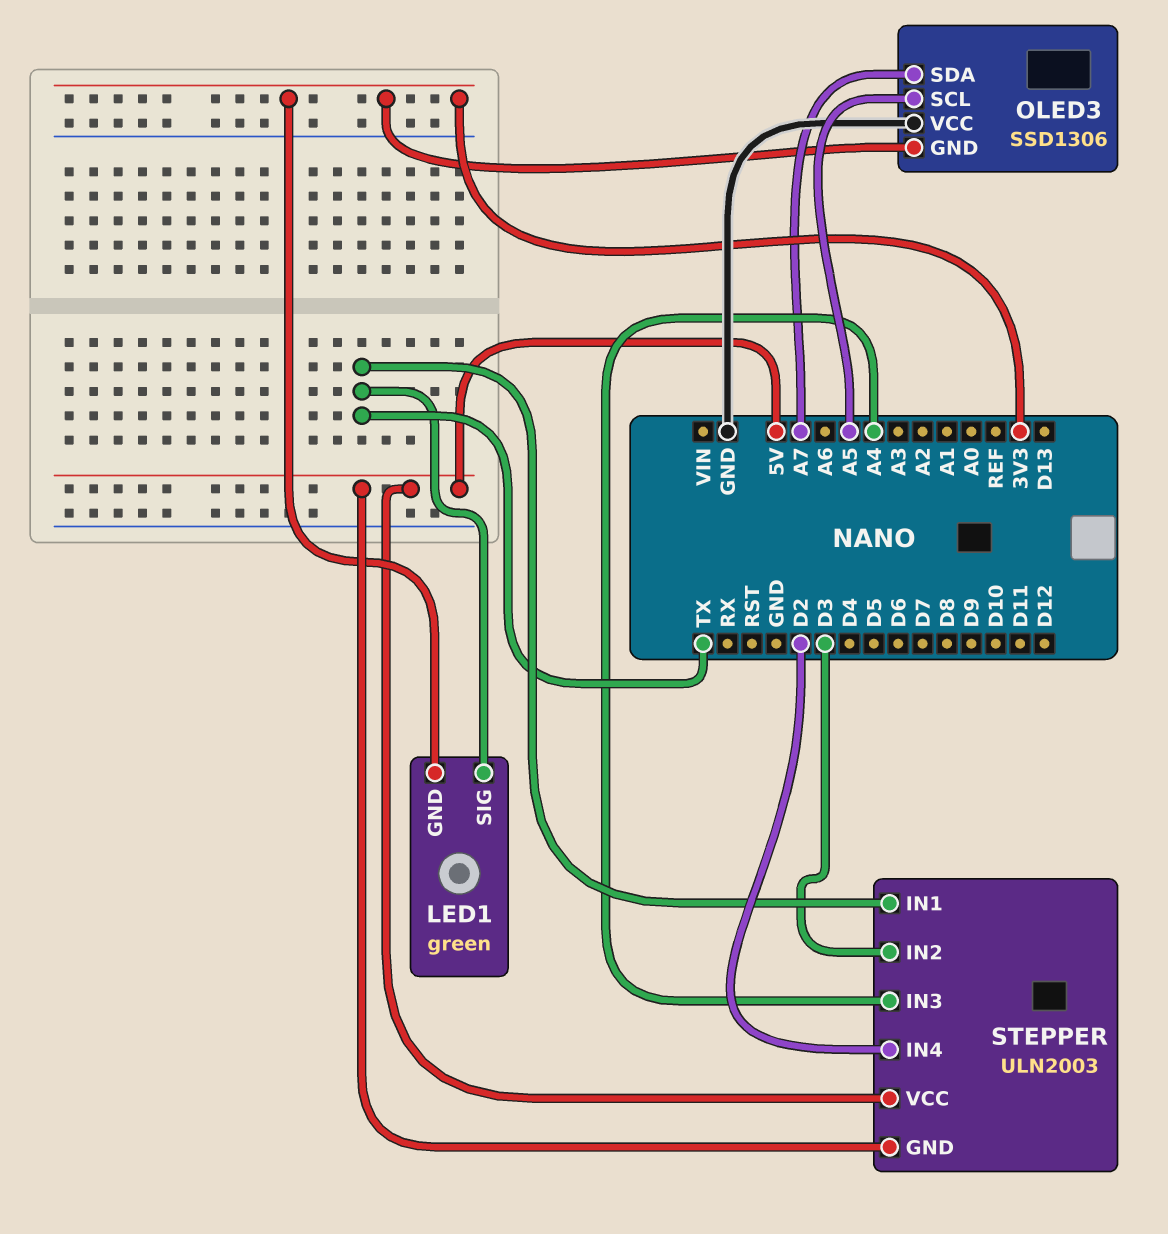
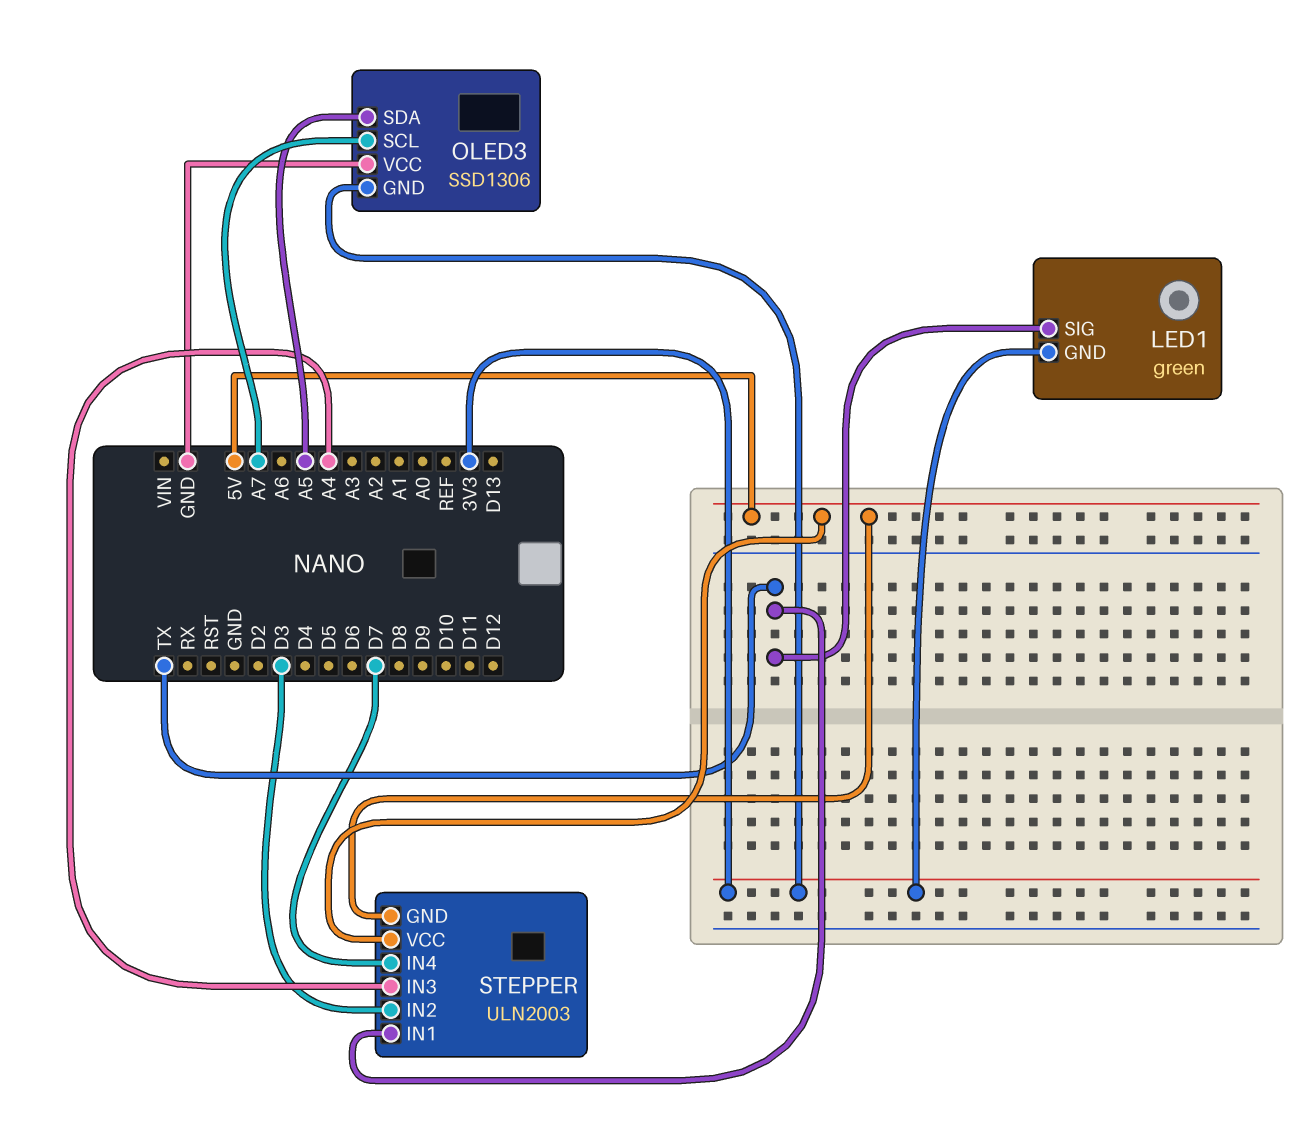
OLED3 pin SCL: A5 -> A7
OLED3 pin SDA: A7 -> A5
STEPPER pin IN4: D2 -> D7

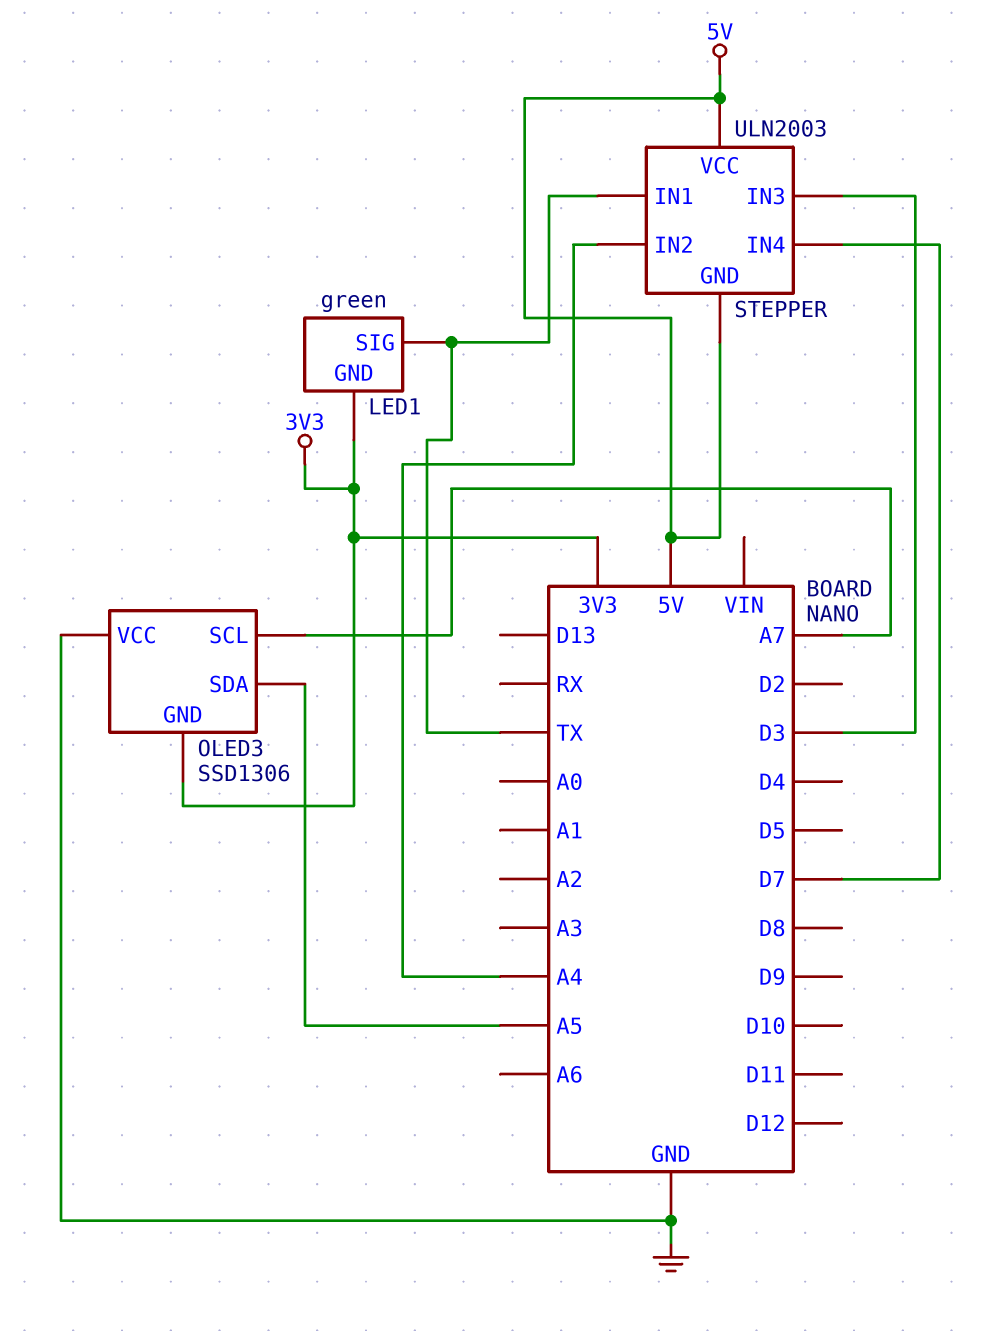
STEPPER pin IN2: D3 -> A4
STEPPER pin IN3: A4 -> D3

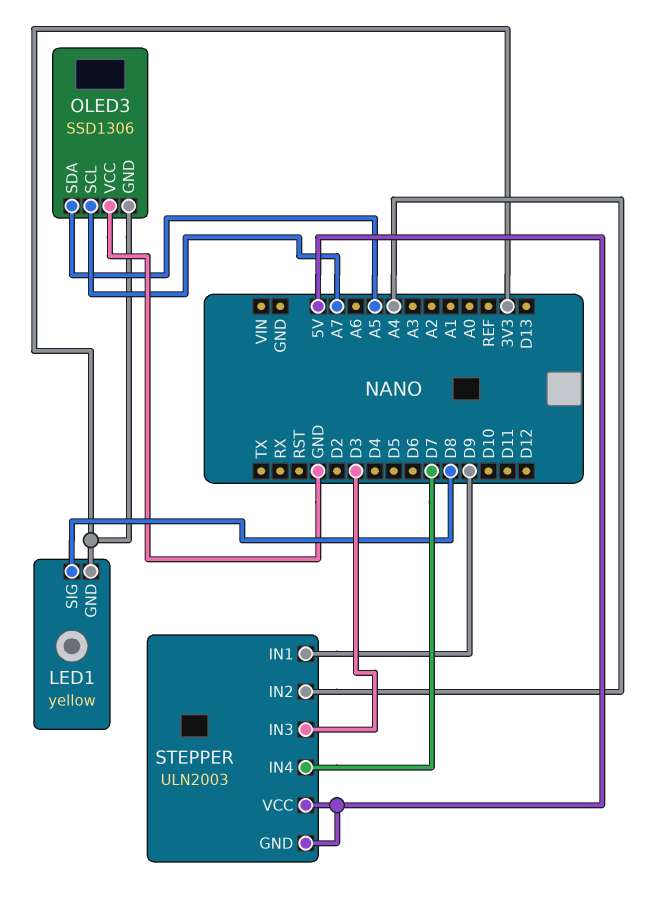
LED1: green -> yellow
LED1 pin SIG: TX -> D8
STEPPER pin IN1: TX -> D9

